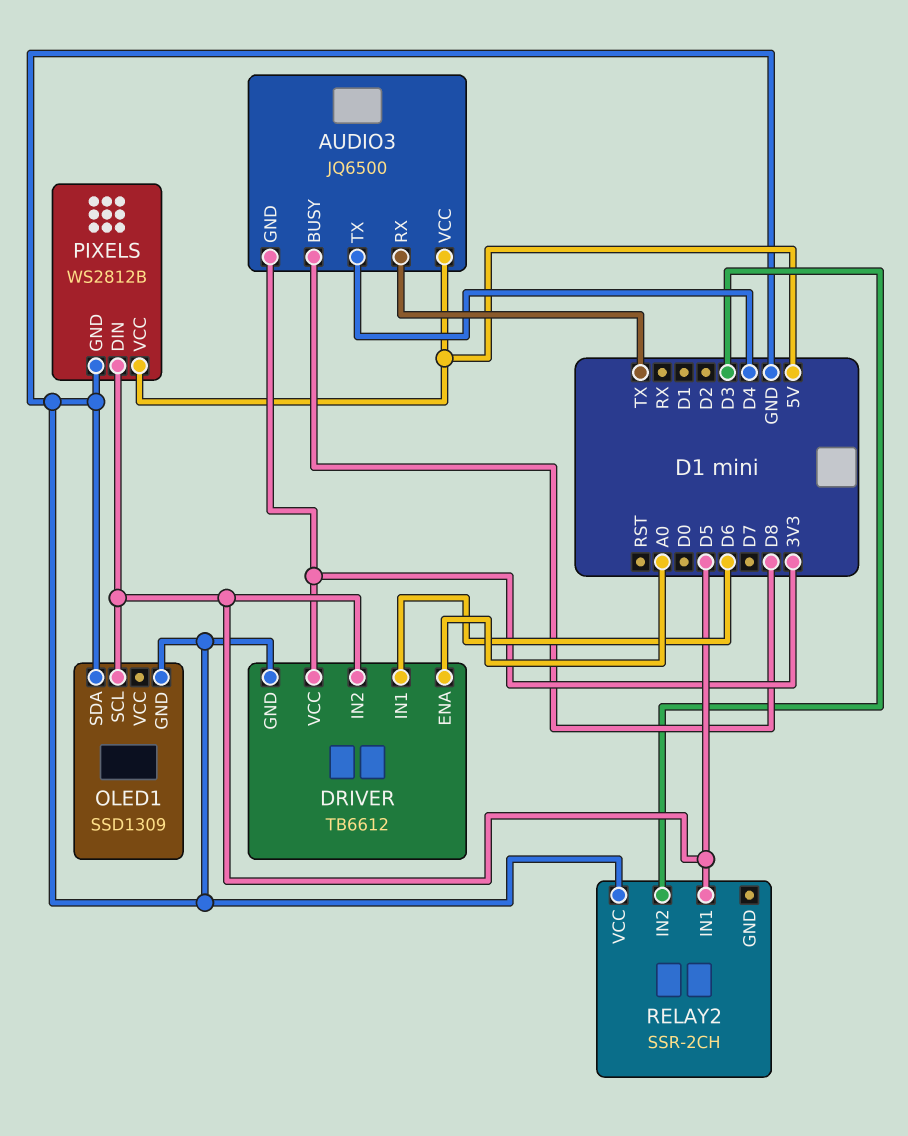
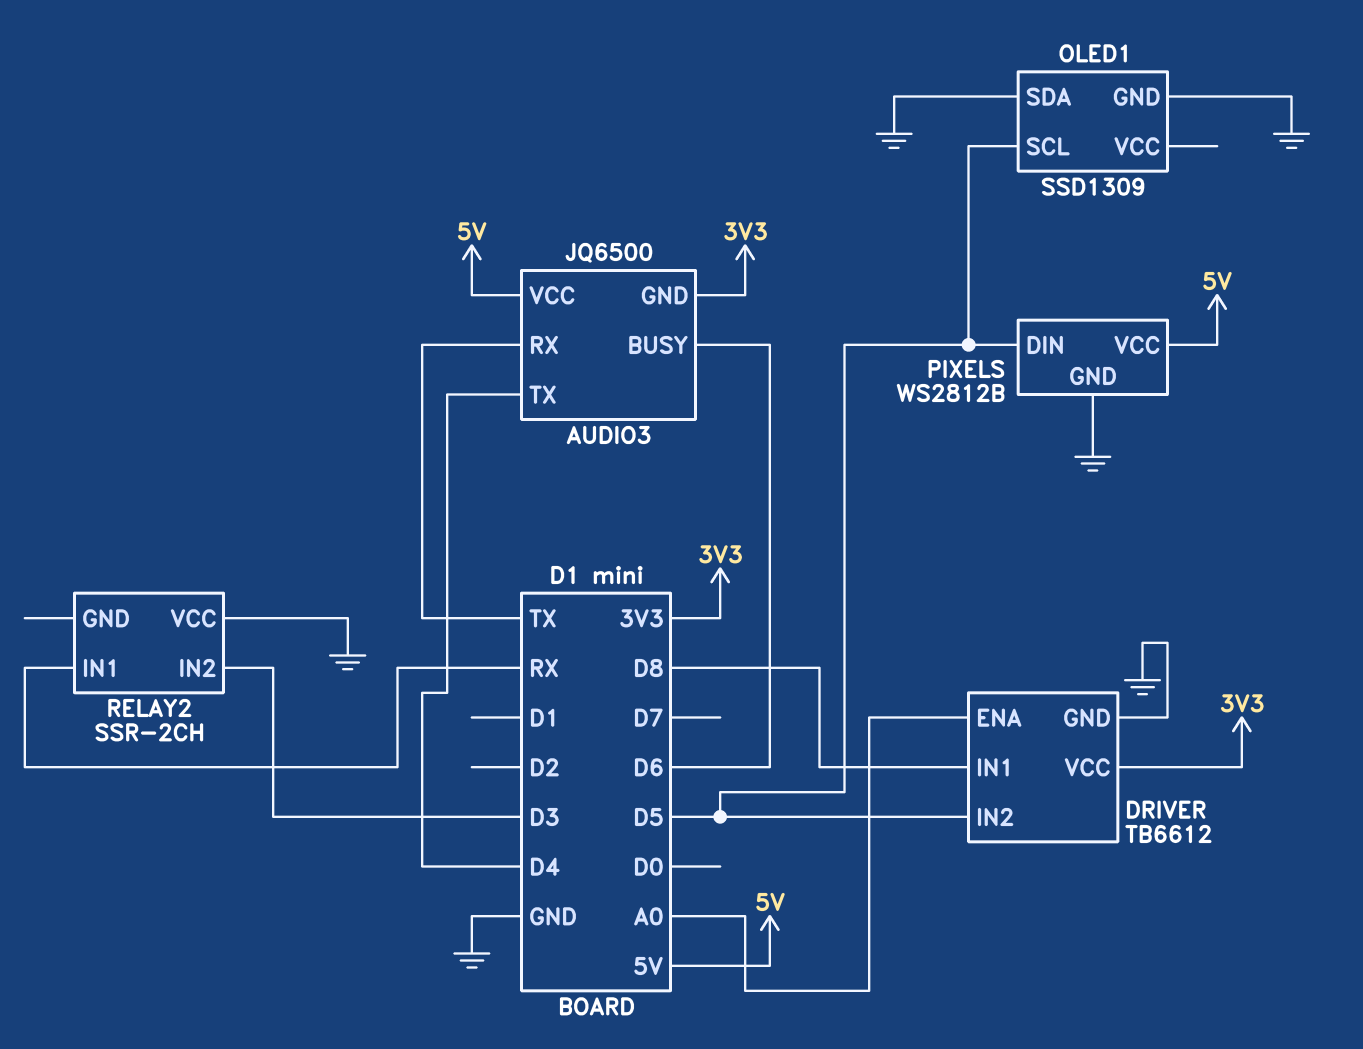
AUDIO3 pin BUSY: D8 -> D6
DRIVER pin IN1: D6 -> D8
RELAY2 pin IN1: D5 -> RX

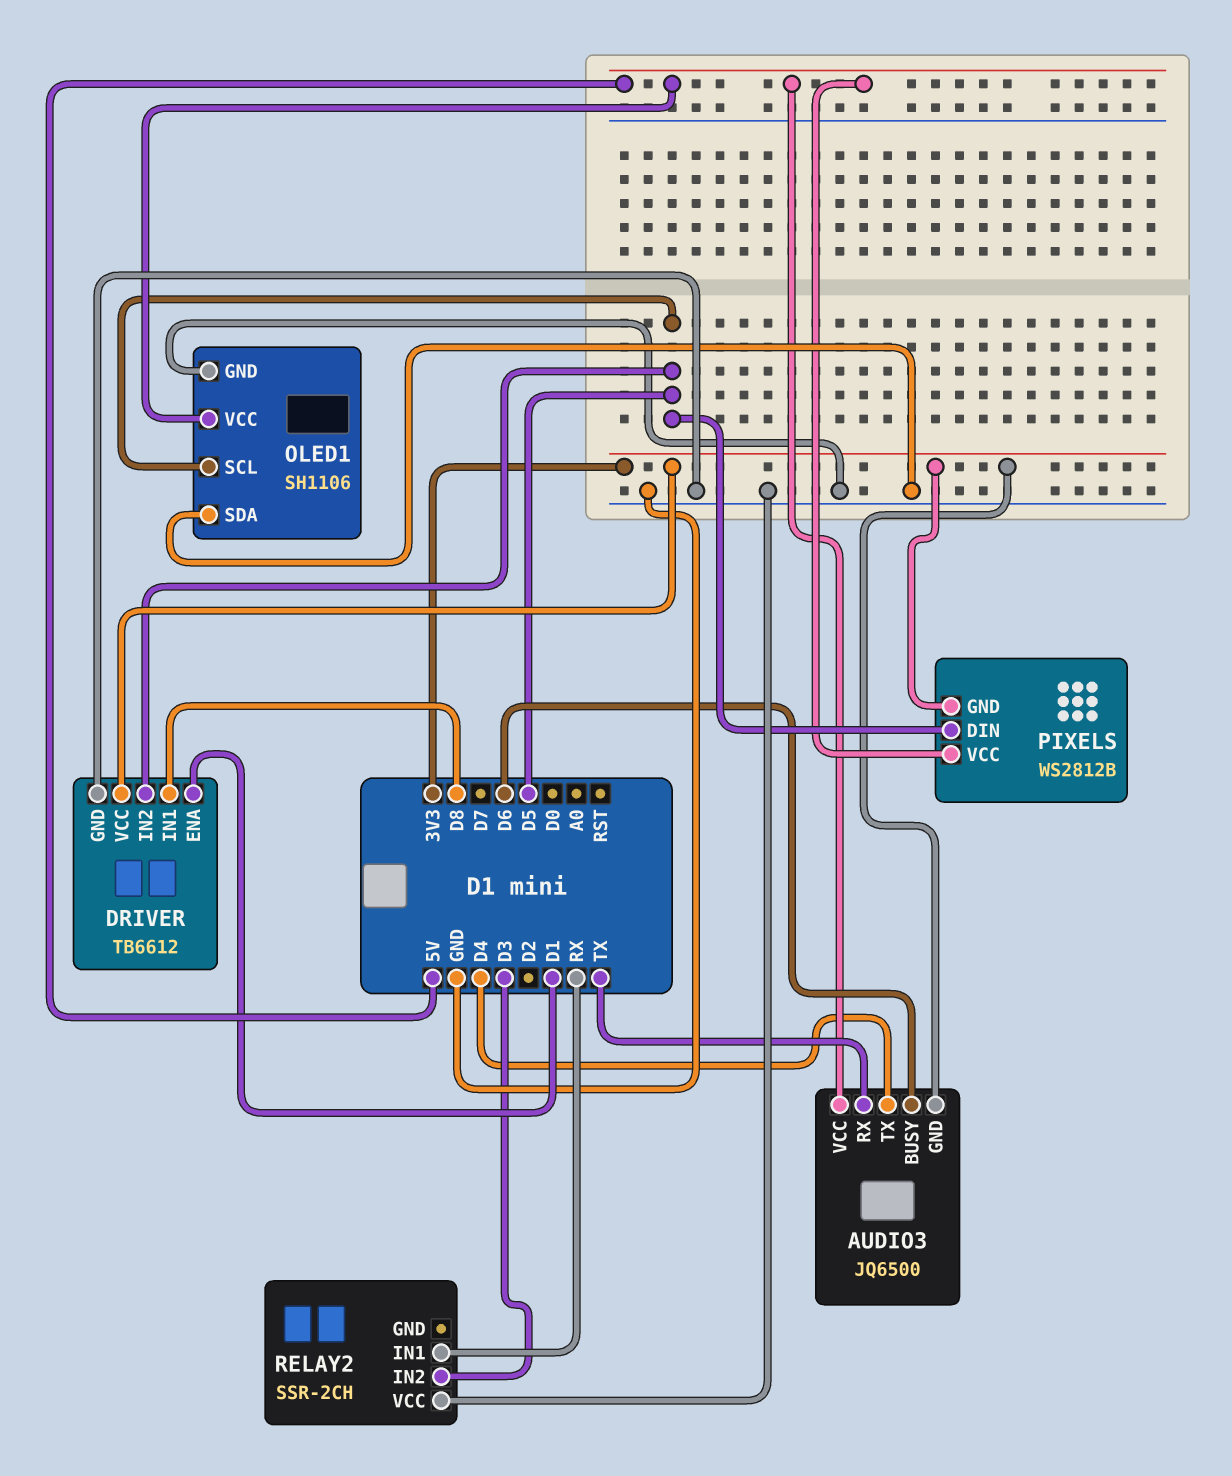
DRIVER pin ENA: A0 -> D1
OLED1: SSD1309 -> SH1106
OLED1 pin VCC: none -> 5V
PIXELS pin GND: GND -> 3V3

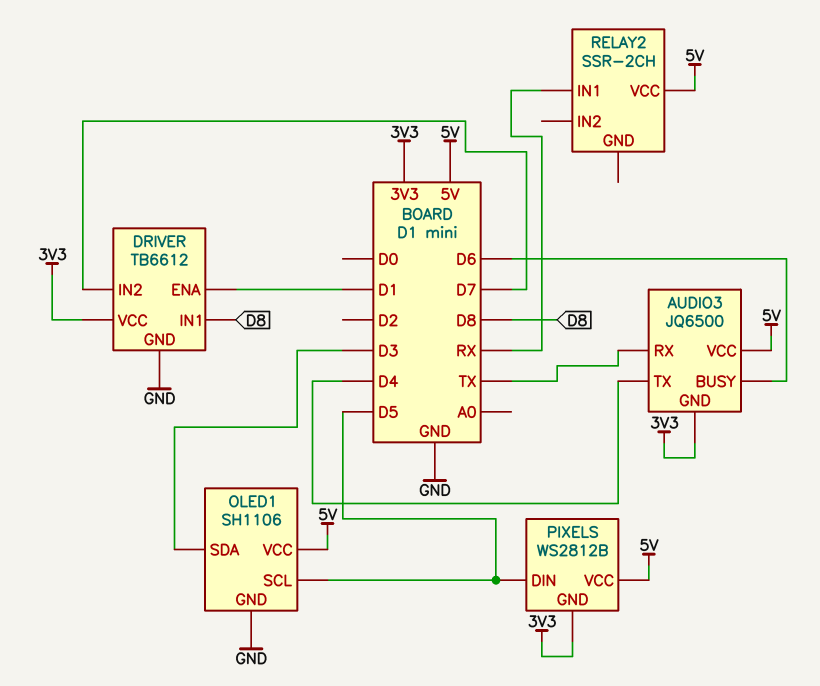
DRIVER pin IN2: D5 -> D7
OLED1 pin SDA: GND -> D3
RELAY2 pin IN2: D3 -> none
RELAY2 pin VCC: GND -> 5V

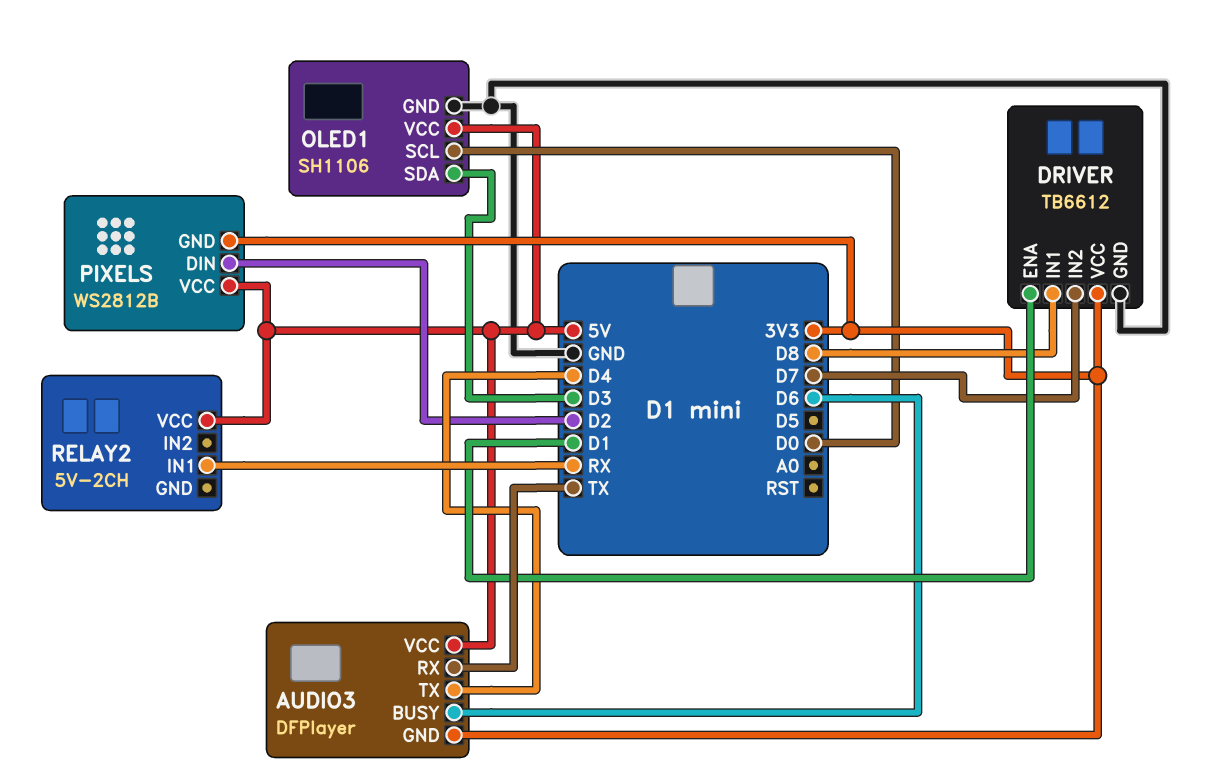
AUDIO3: JQ6500 -> DFPlayer
OLED1 pin SCL: D5 -> D0
PIXELS pin DIN: D5 -> D2
RELAY2: SSR-2CH -> 5V-2CH

